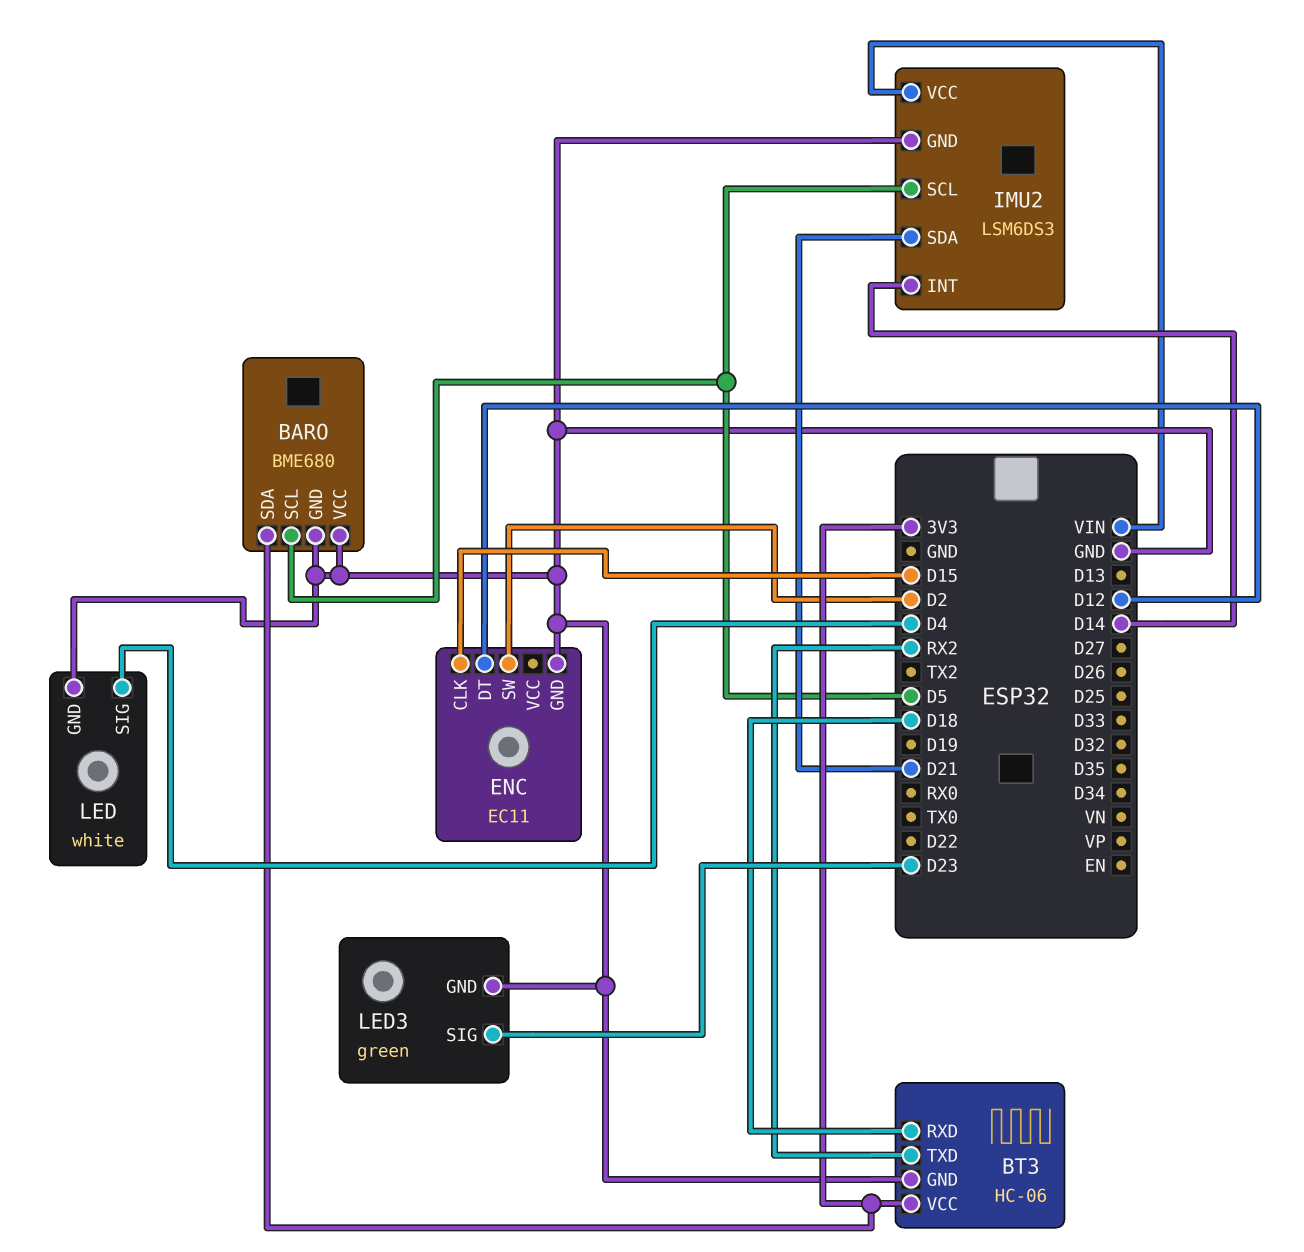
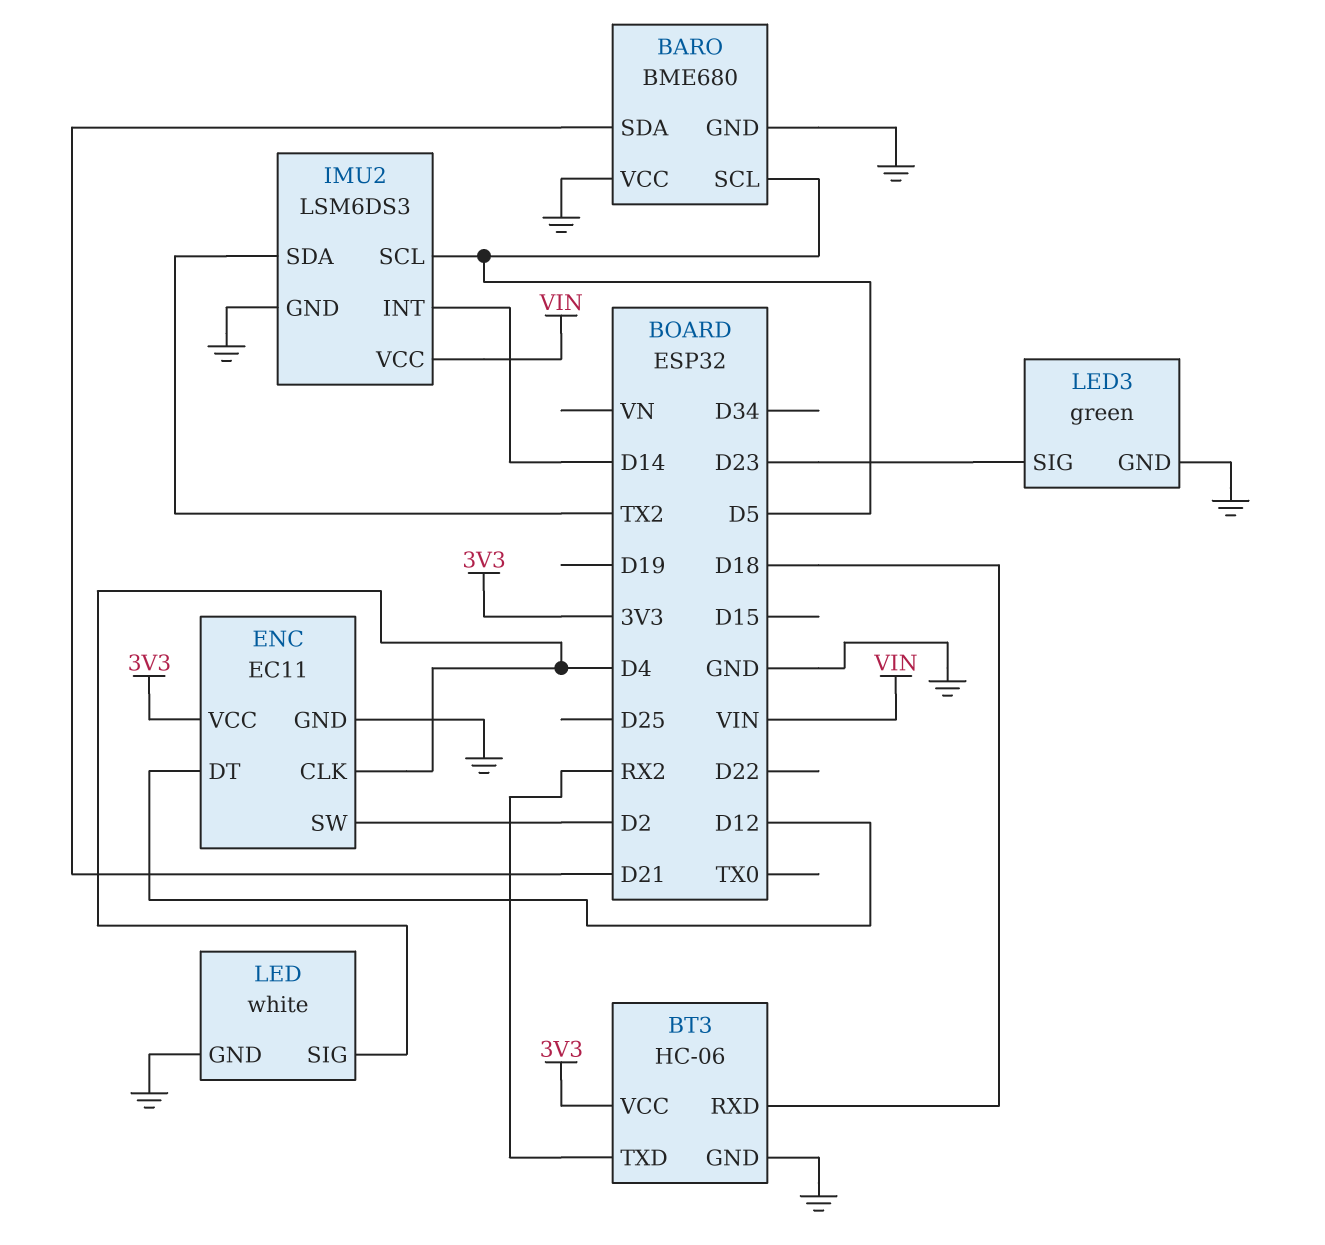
BARO pin SDA: 3V3 -> D21
ENC pin CLK: D15 -> D4
ENC pin VCC: none -> 3V3
IMU2 pin SDA: D21 -> TX2

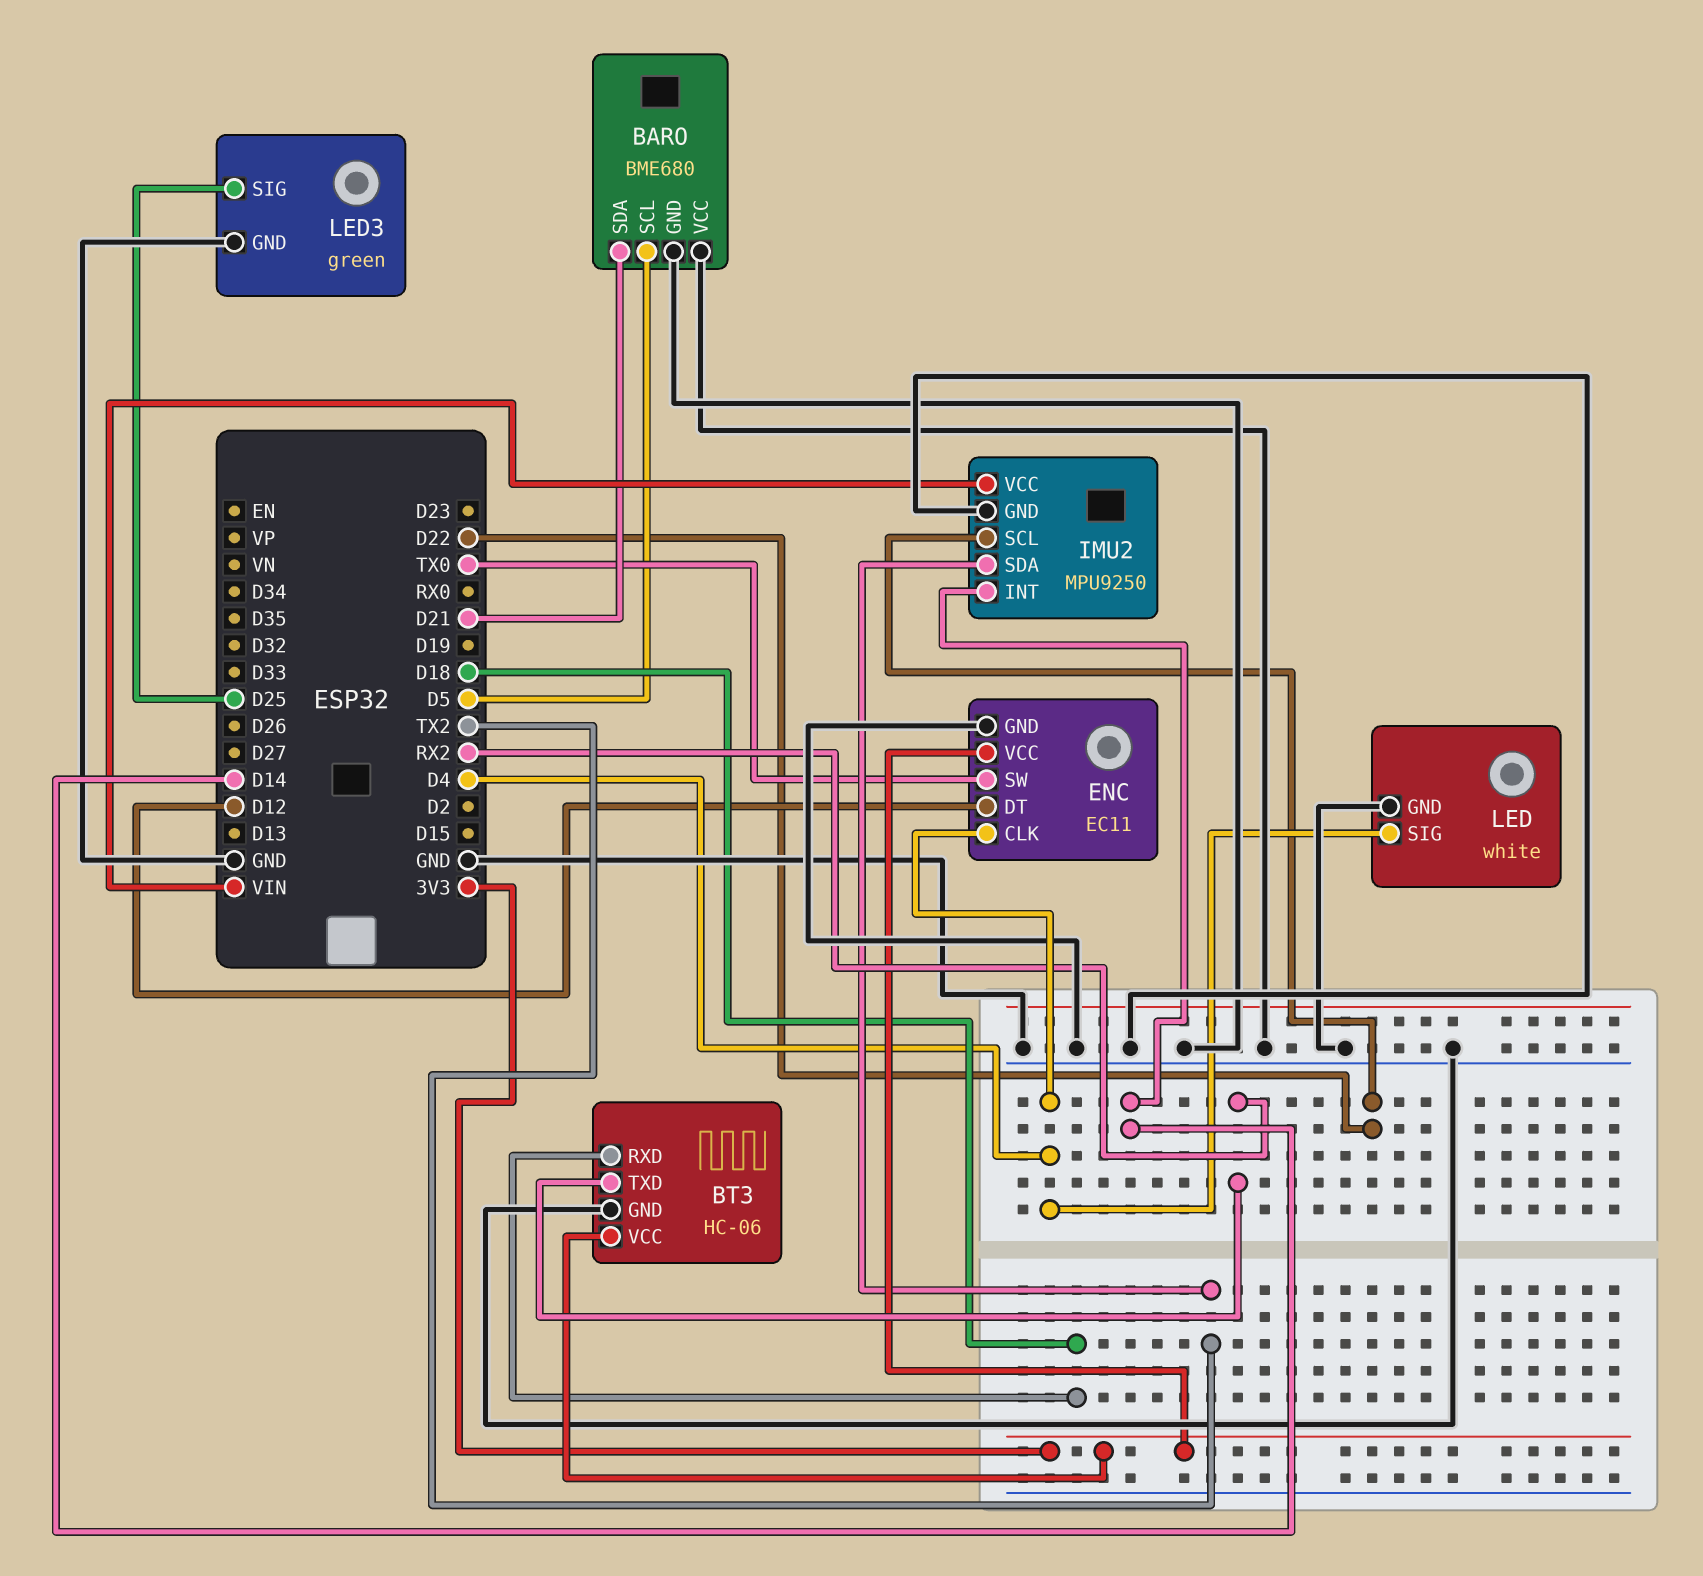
ENC pin SW: D2 -> TX0
IMU2: LSM6DS3 -> MPU9250
IMU2 pin SCL: D5 -> D22
LED3 pin SIG: D23 -> D25

